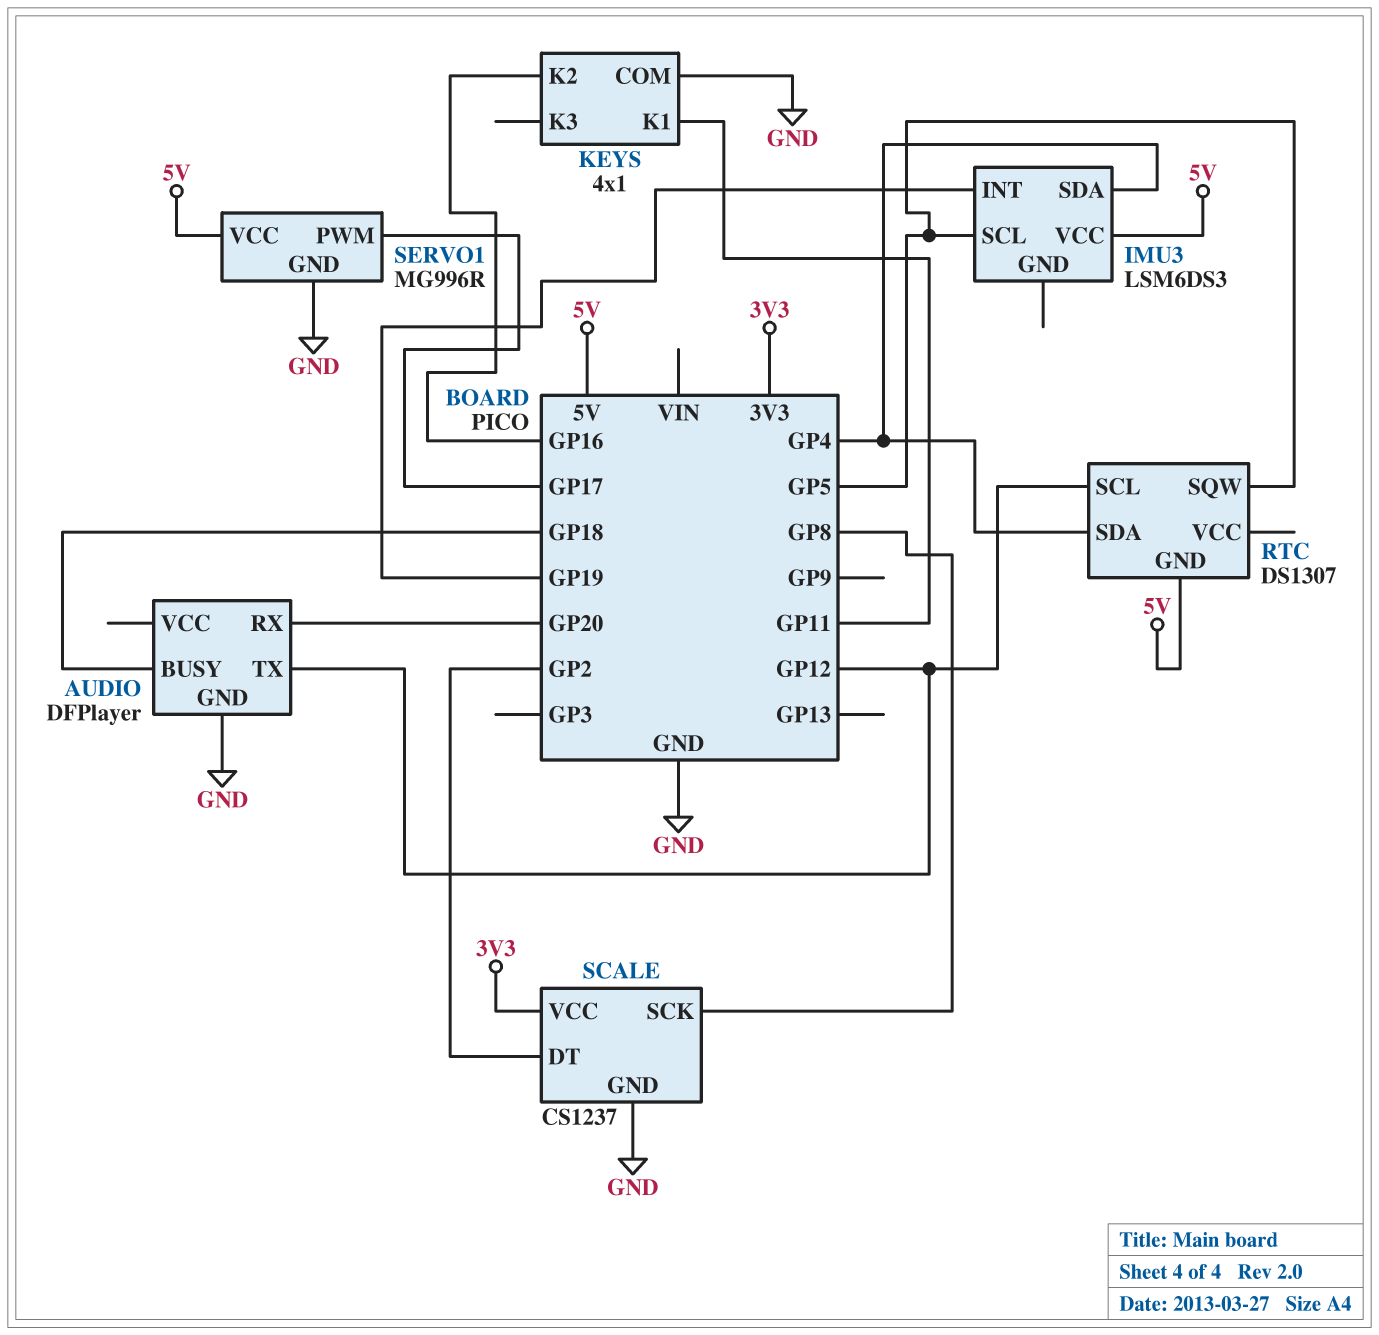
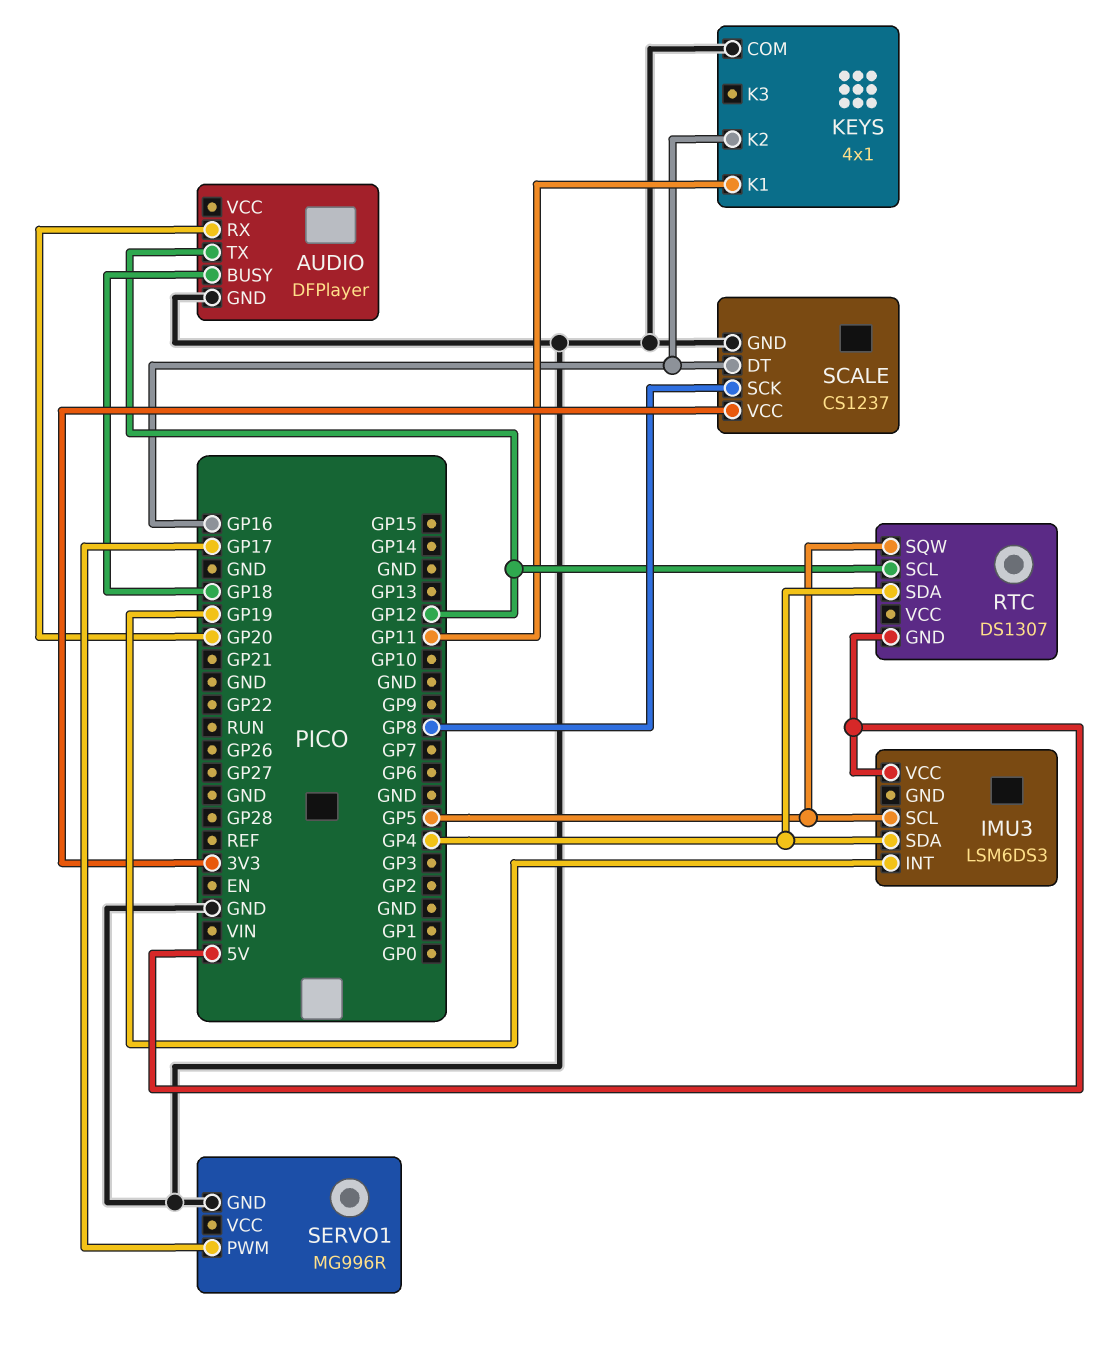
SCALE pin DT: GP2 -> GP16
SERVO1 pin VCC: 5V -> none

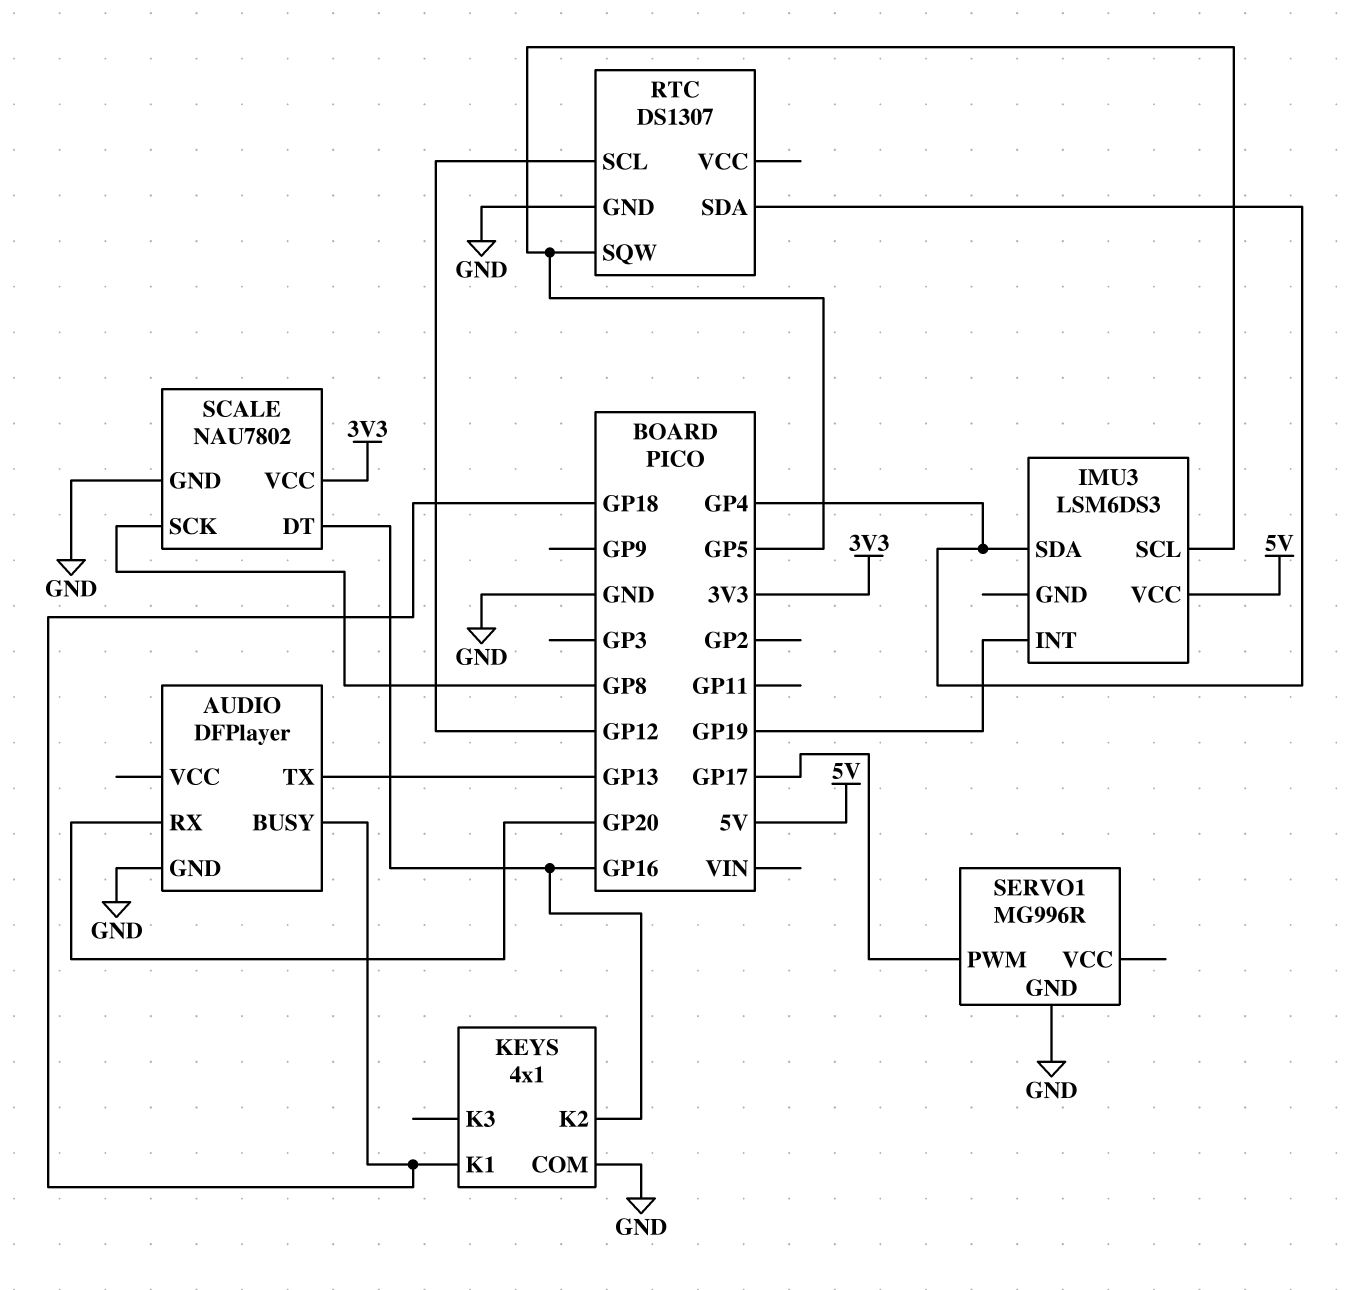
AUDIO pin TX: GP12 -> GP13
KEYS pin K1: GP11 -> GP18
RTC pin GND: 5V -> GND
SCALE: CS1237 -> NAU7802

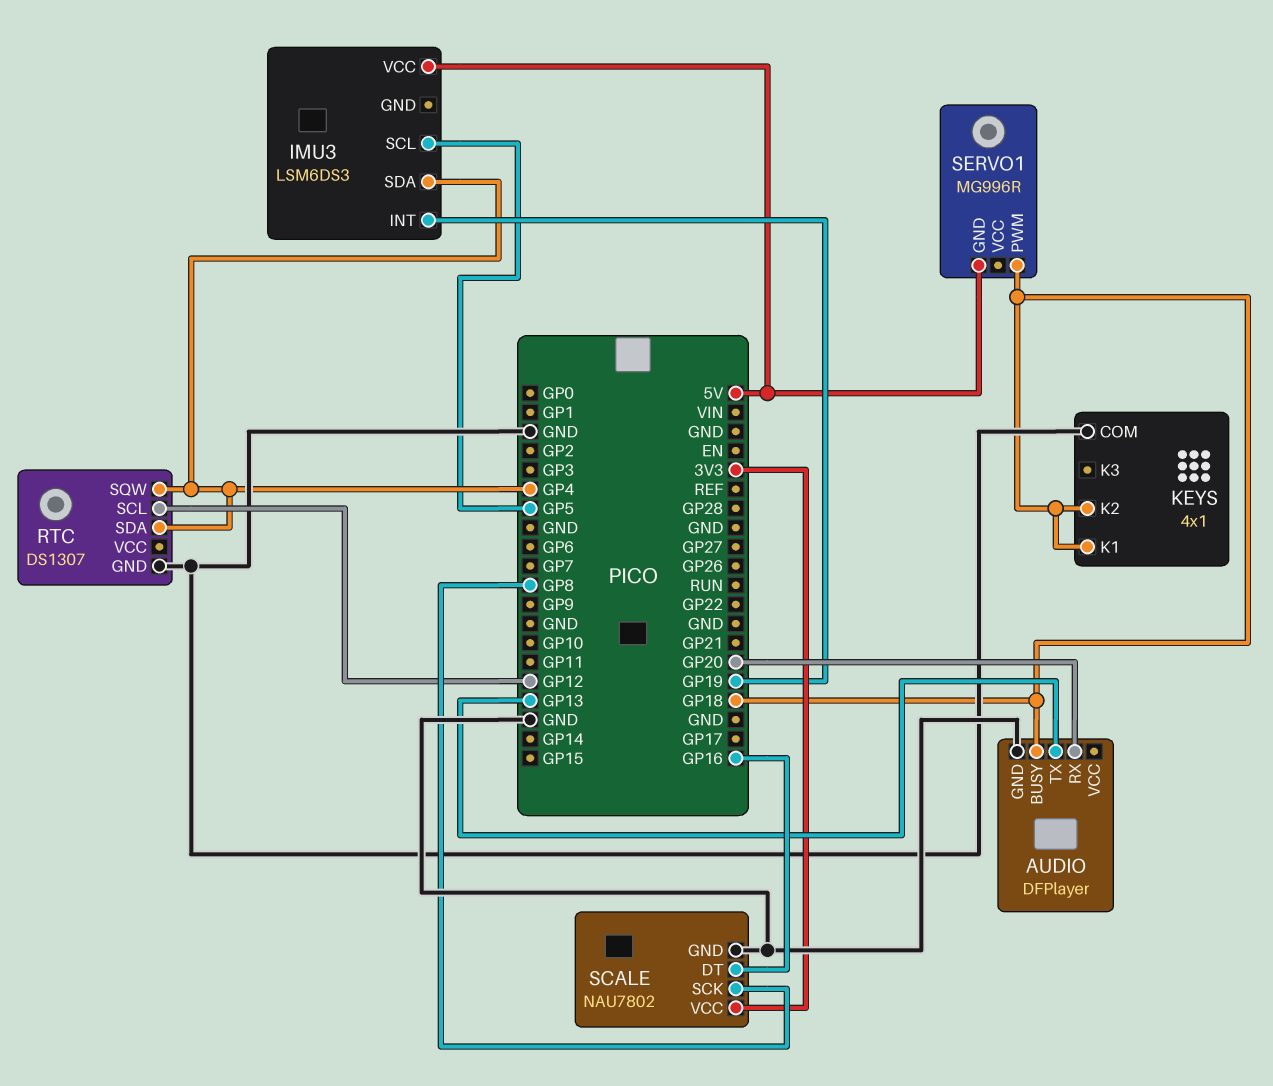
KEYS pin K2: GP16 -> GP18
RTC pin SQW: GP5 -> GP4
SERVO1 pin GND: GND -> 5V
SERVO1 pin PWM: GP17 -> GP18

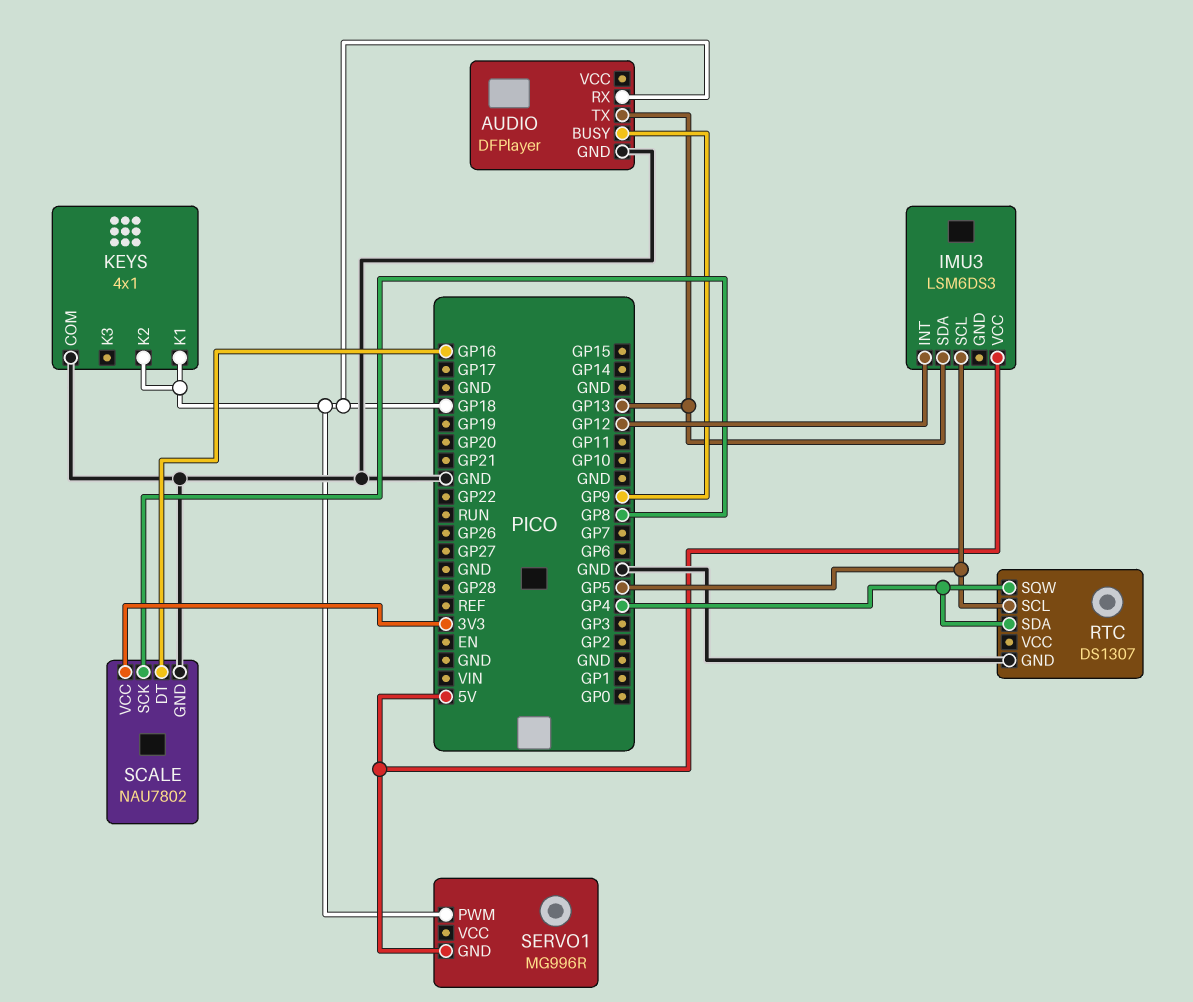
AUDIO pin BUSY: GP18 -> GP9
AUDIO pin RX: GP20 -> GP18
IMU3 pin INT: GP19 -> GP12
IMU3 pin SDA: GP4 -> GP13
RTC pin SCL: GP12 -> GP5

